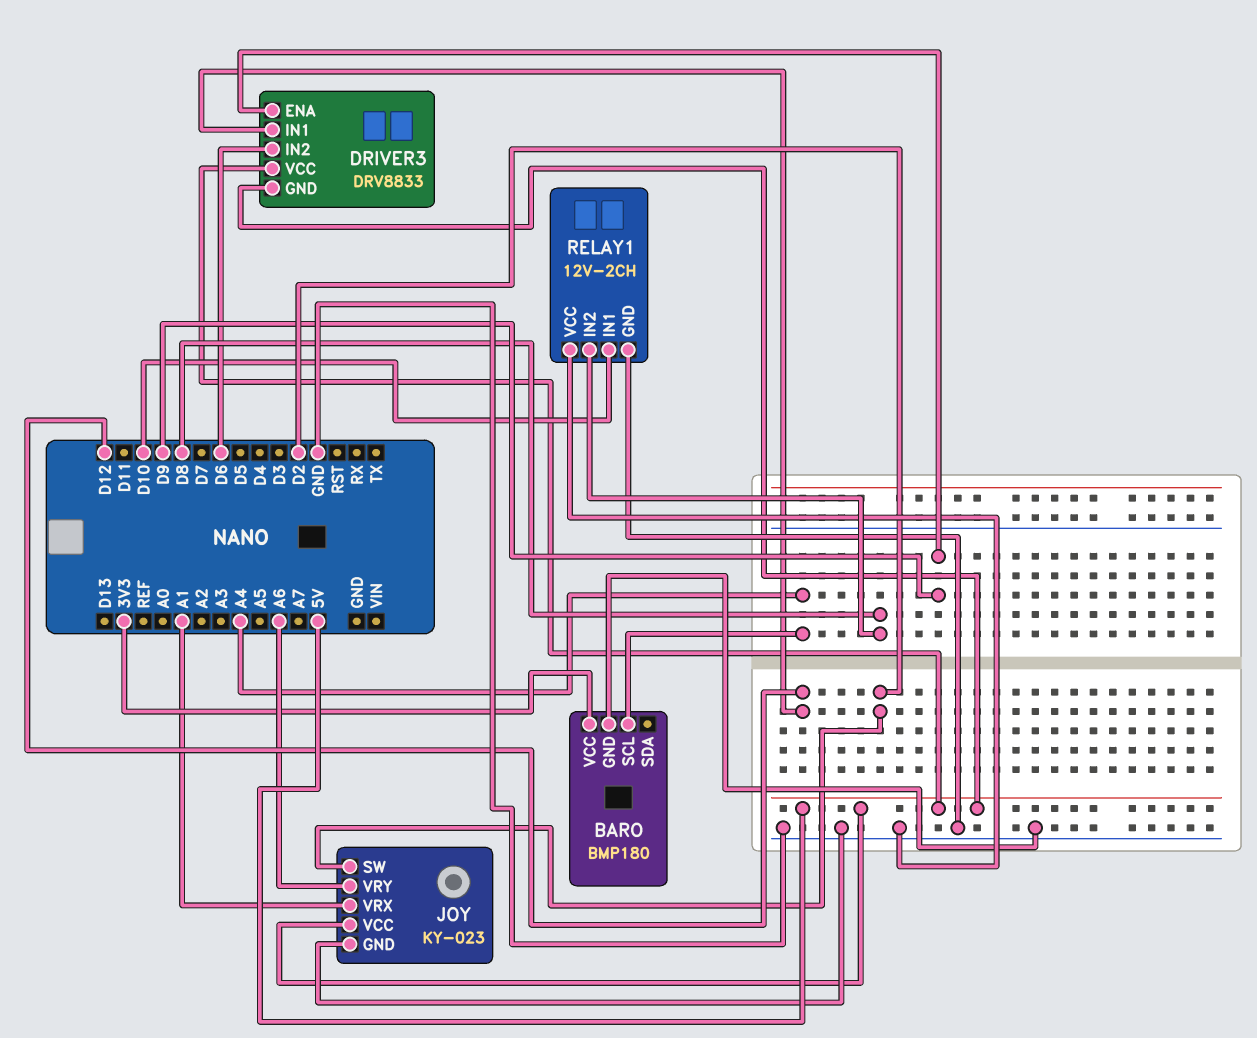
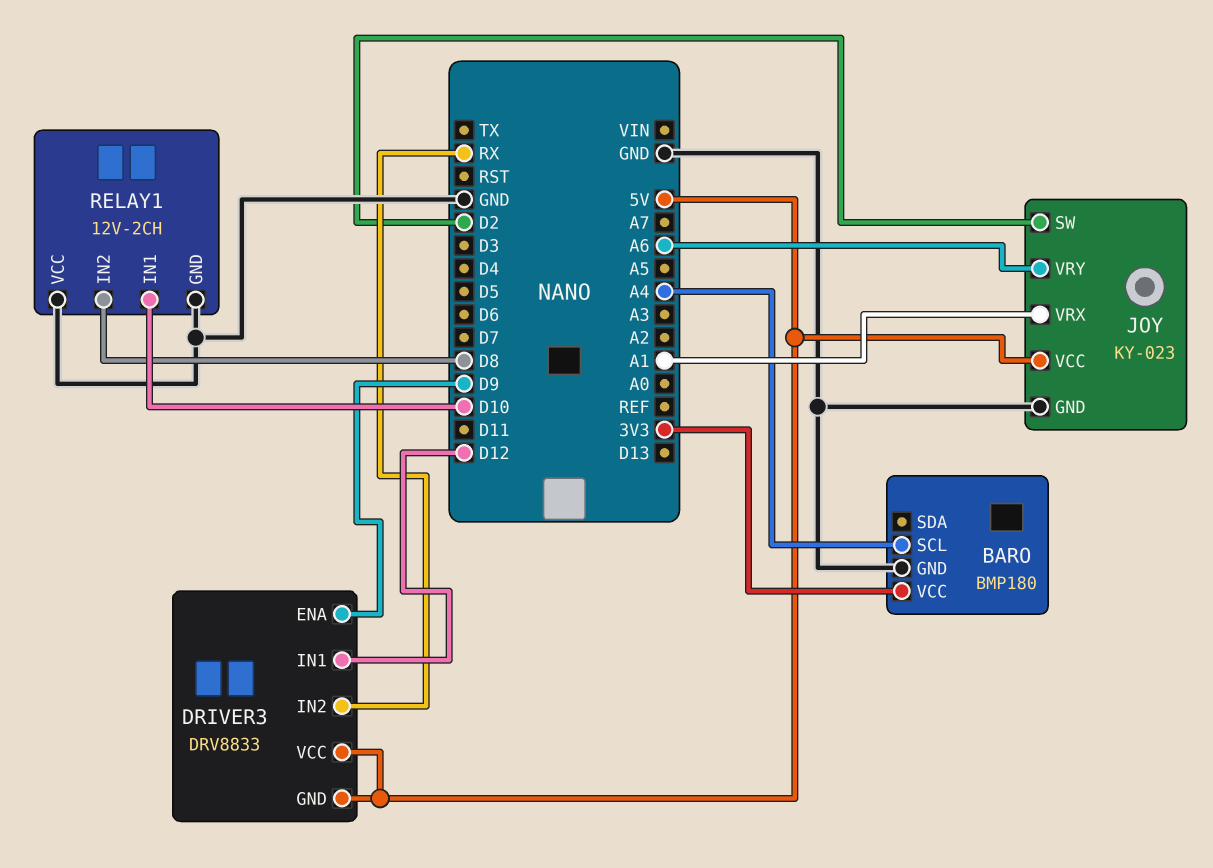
DRIVER3 pin IN2: D6 -> RX

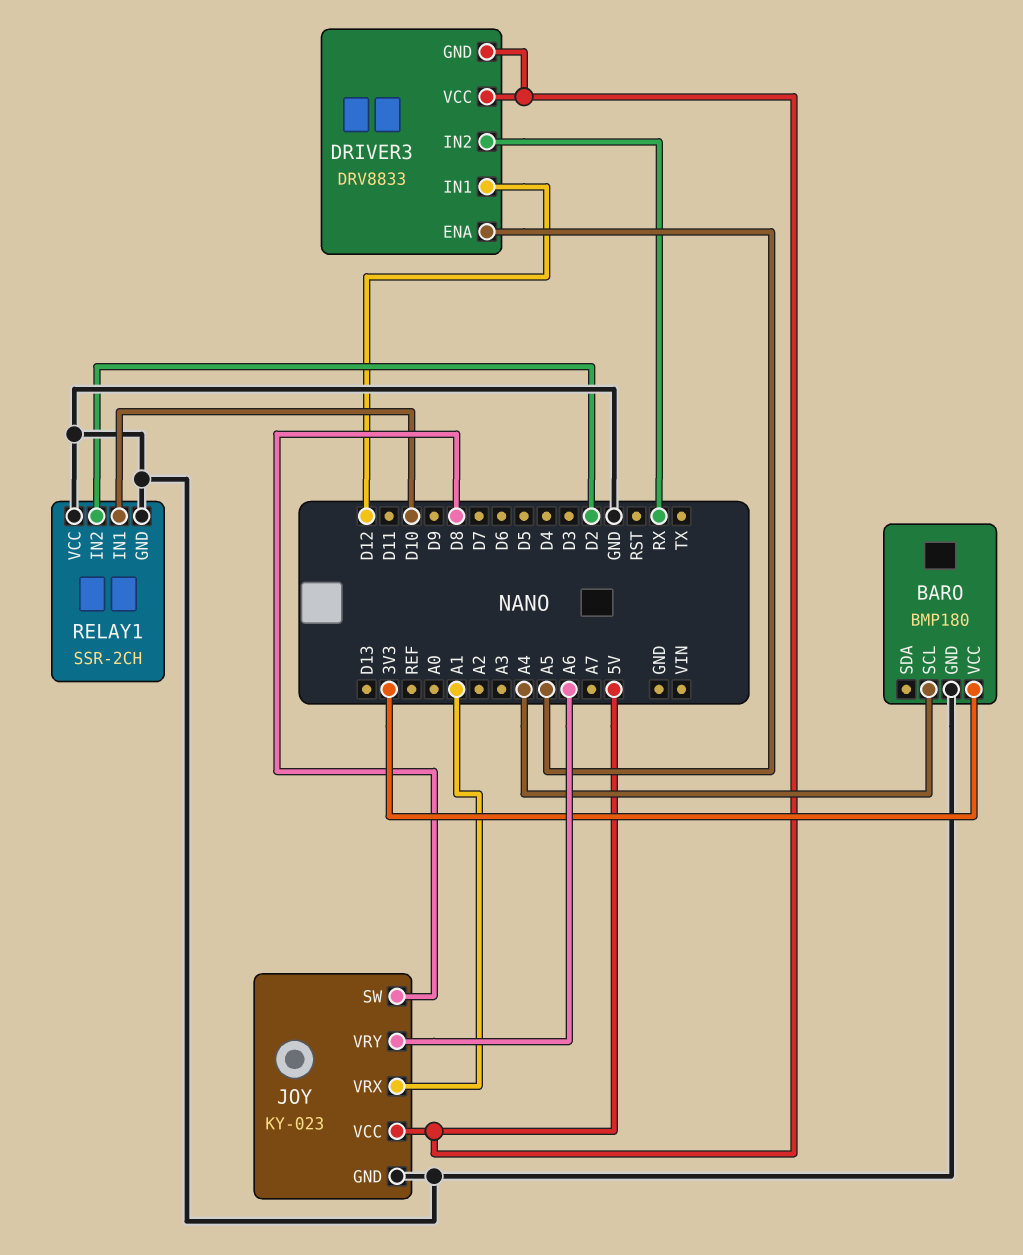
DRIVER3 pin ENA: D9 -> A5
JOY pin SW: D2 -> D8
RELAY1: 12V-2CH -> SSR-2CH
RELAY1 pin IN2: D8 -> D2

